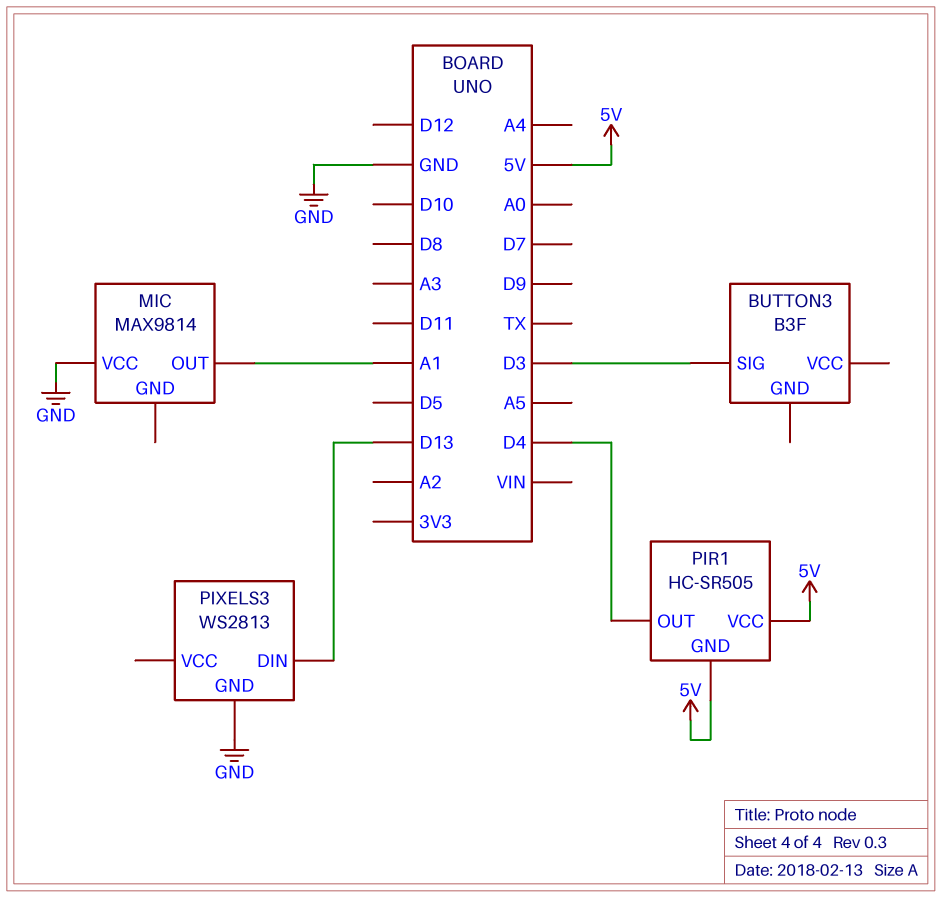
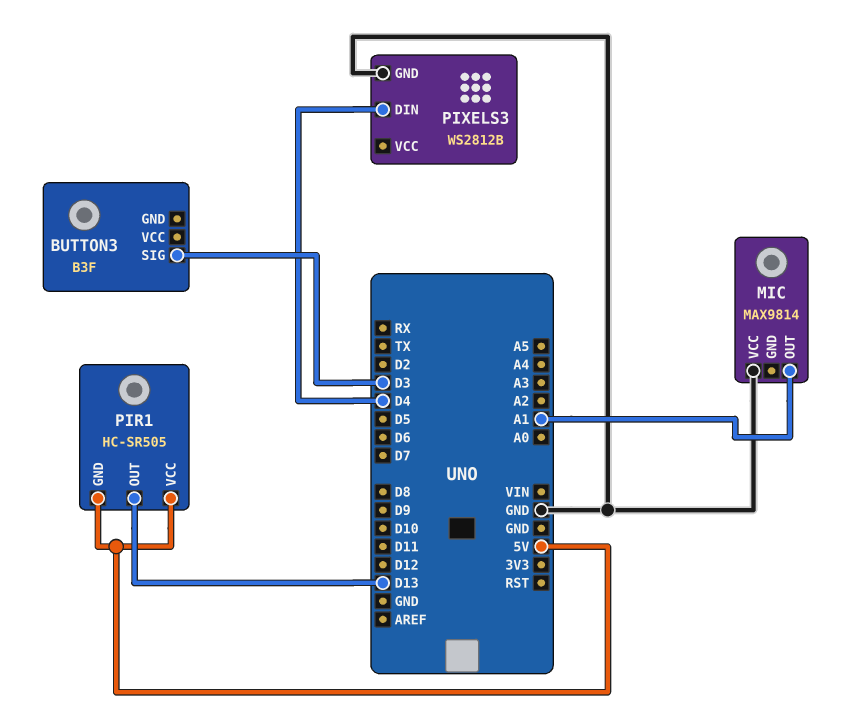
PIR1 pin OUT: D4 -> D13
PIXELS3: WS2813 -> WS2812B
PIXELS3 pin DIN: D13 -> D4

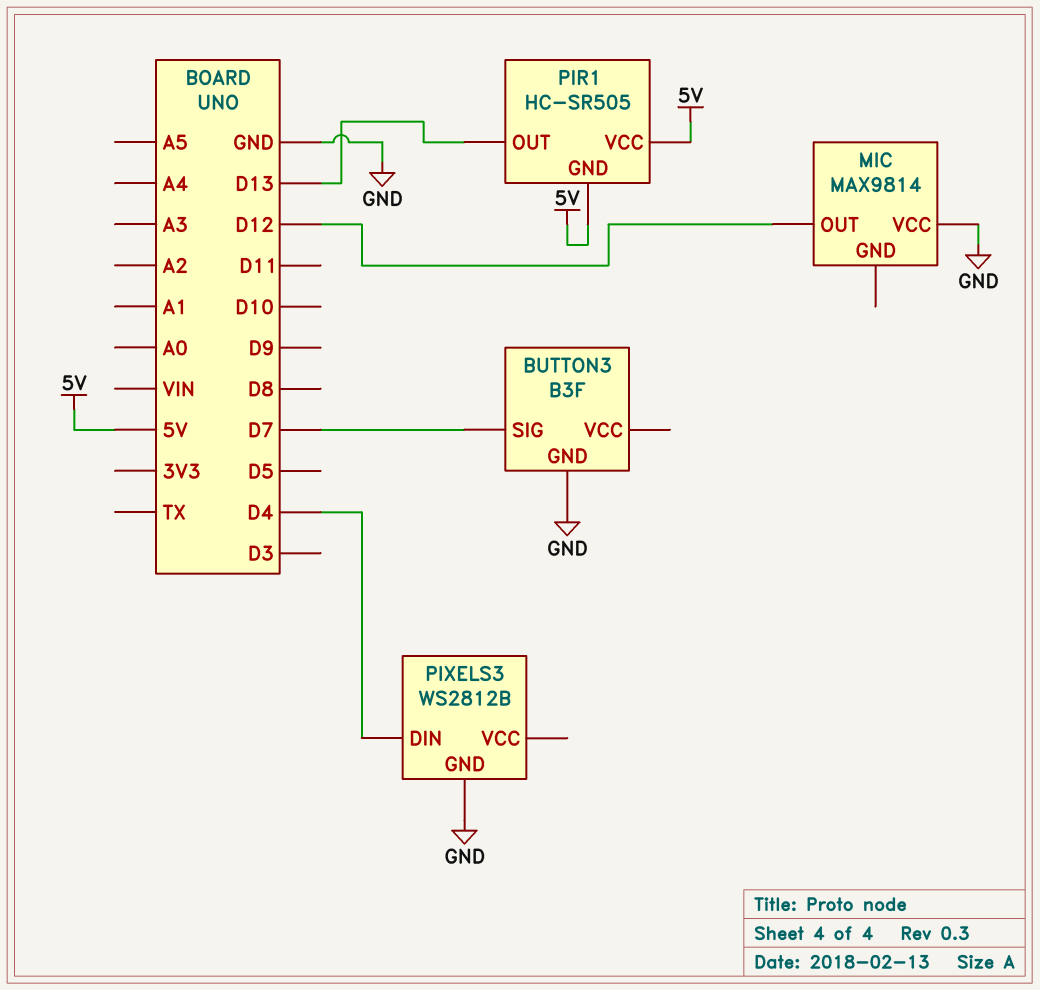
BUTTON3 pin GND: none -> GND
BUTTON3 pin SIG: D3 -> D7
MIC pin OUT: A1 -> D12

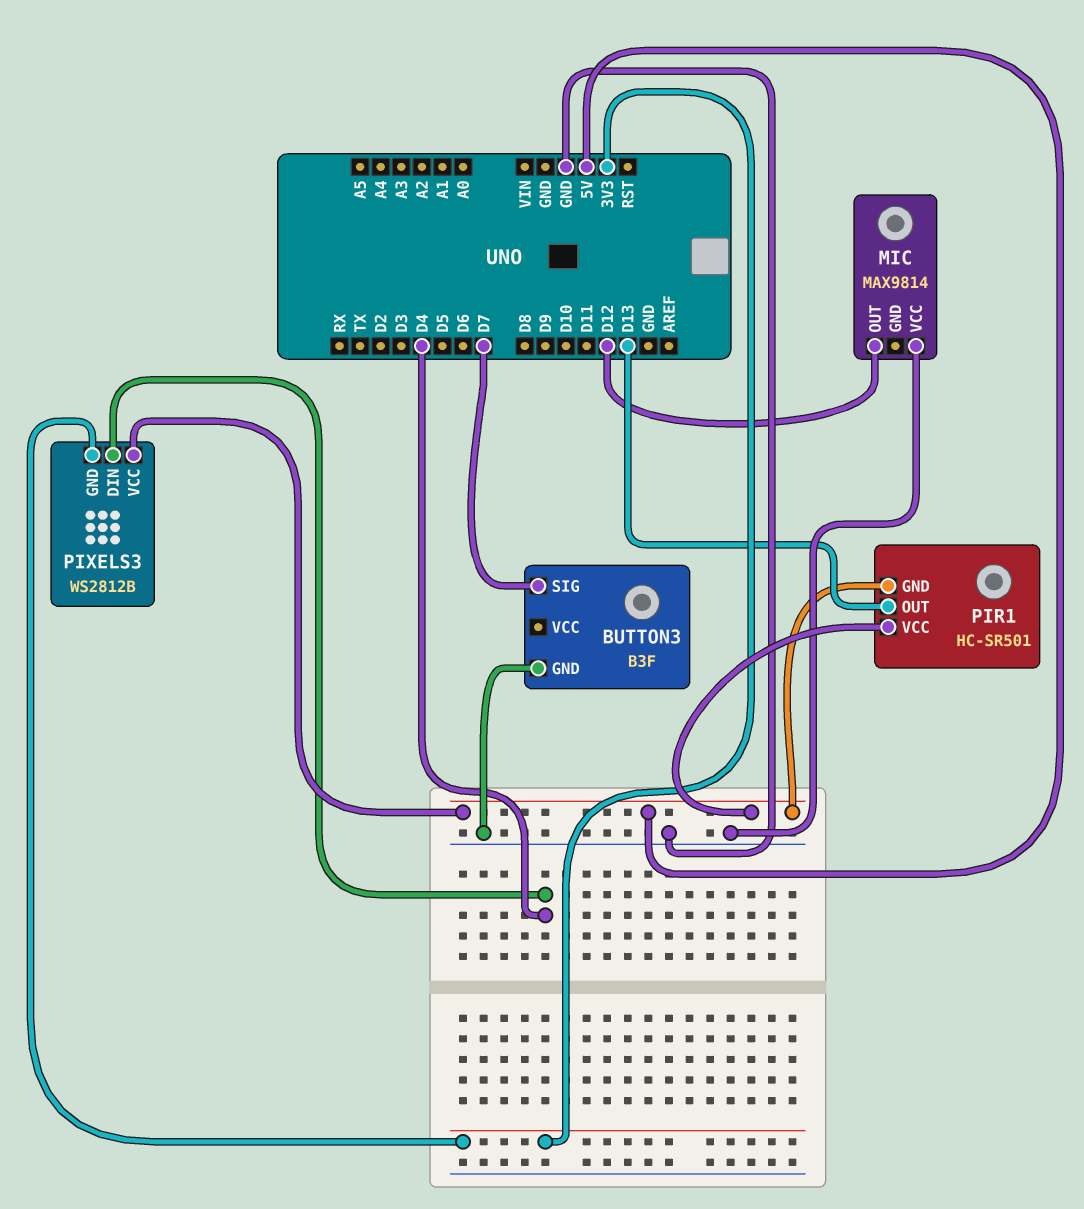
PIR1: HC-SR505 -> HC-SR501
PIXELS3 pin GND: GND -> 3V3
PIXELS3 pin VCC: none -> 5V

